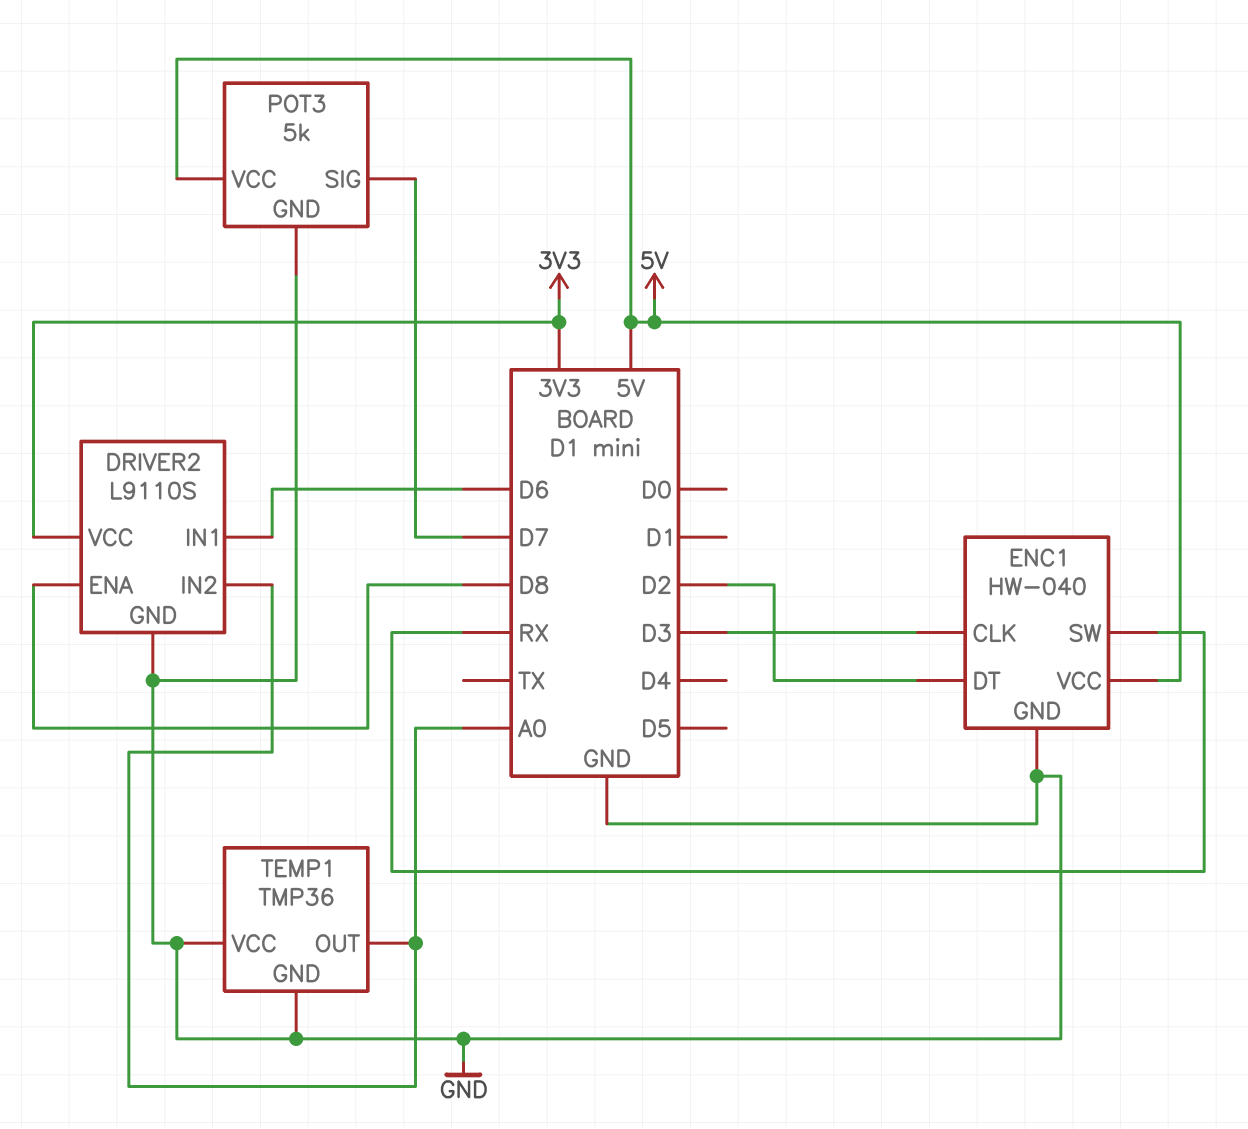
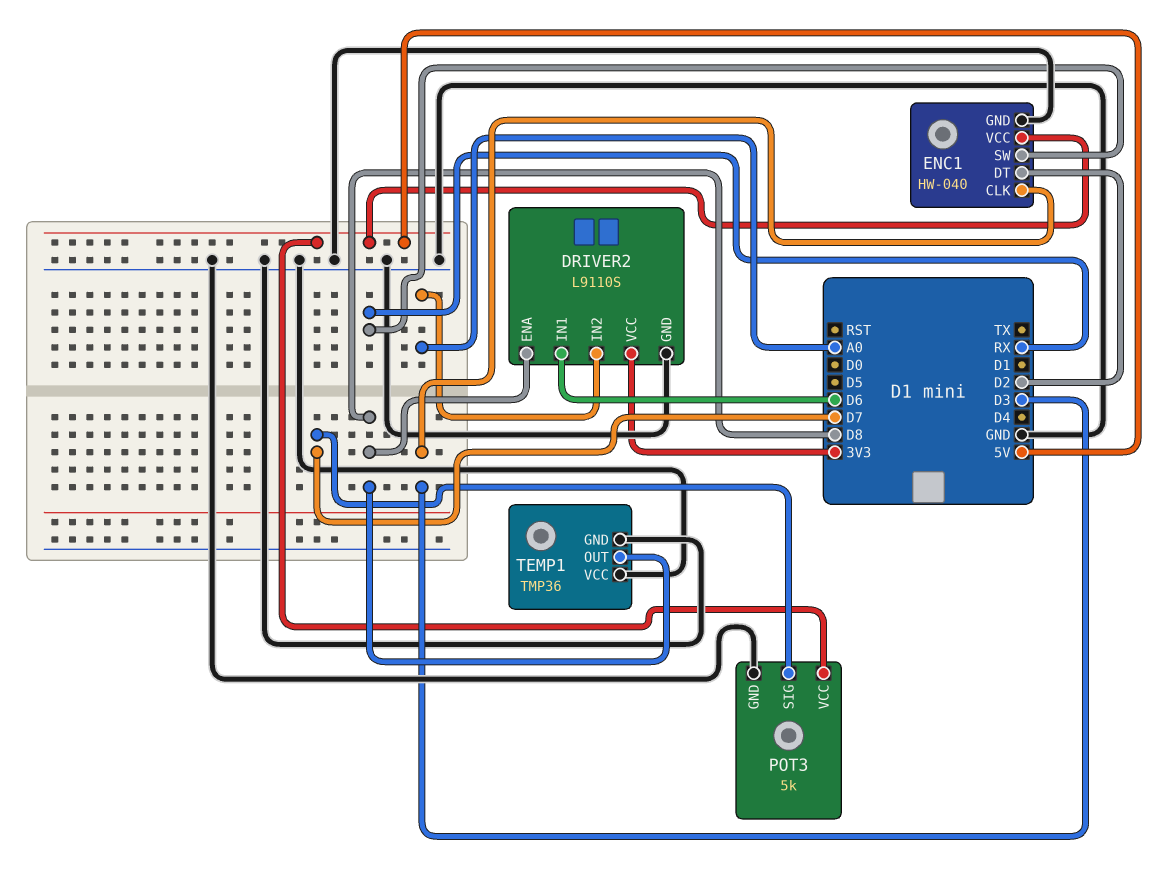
TEMP1 pin OUT: A0 -> D8

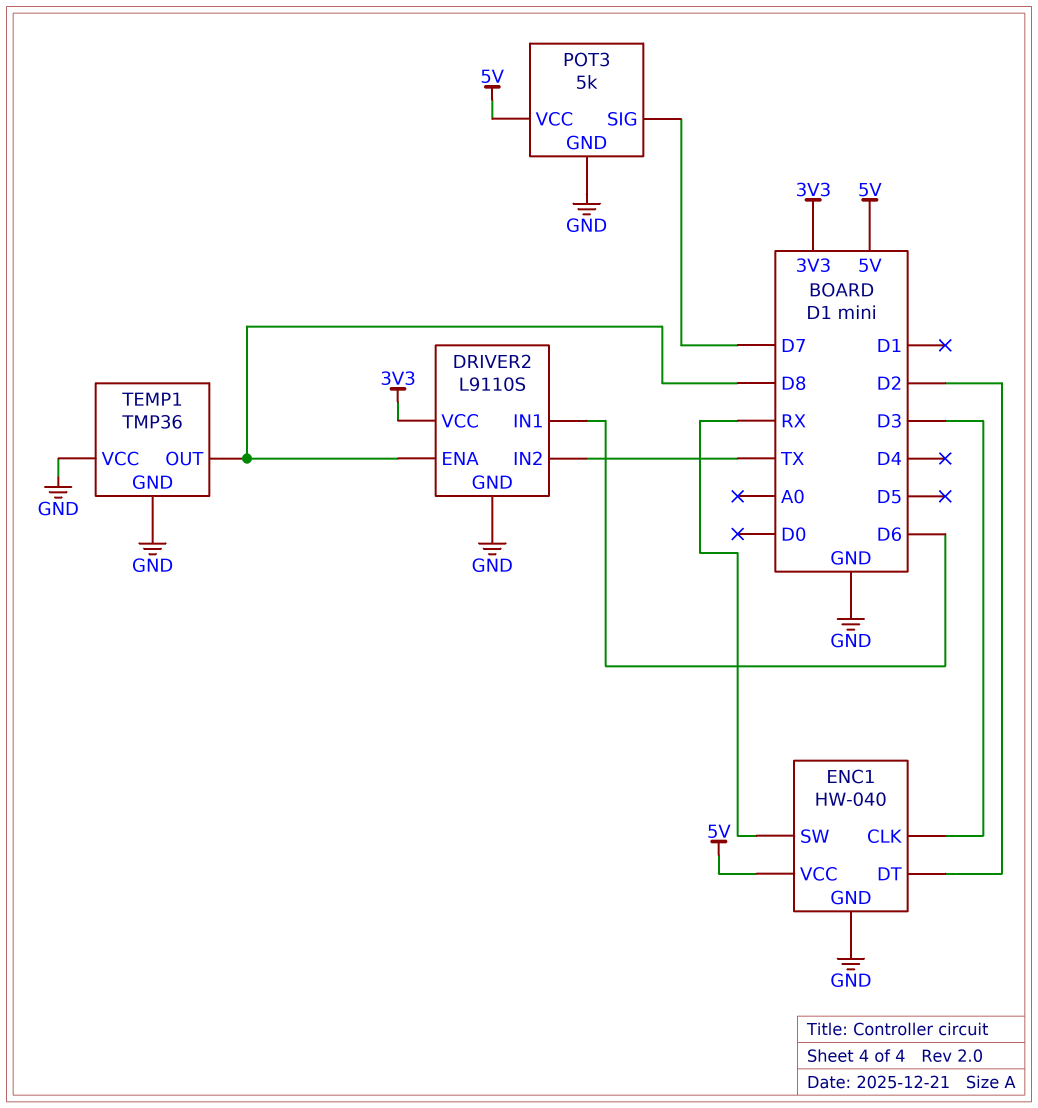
DRIVER2 pin IN2: A0 -> TX

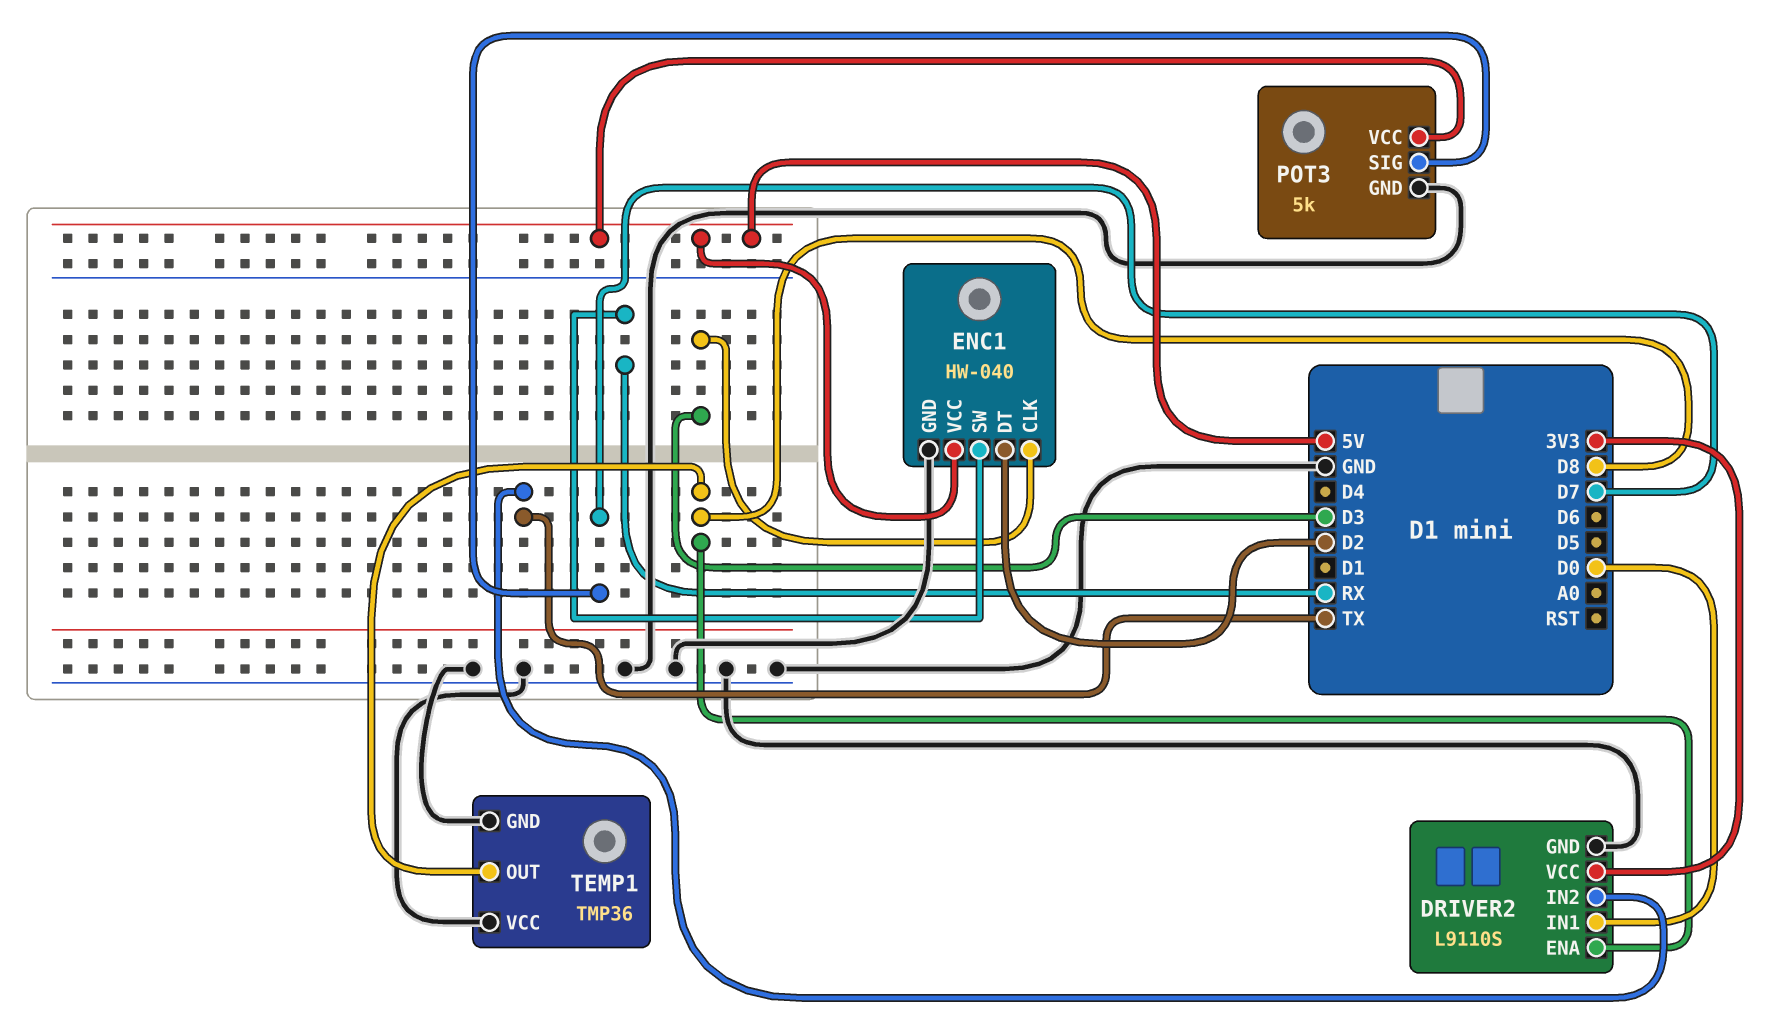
DRIVER2 pin IN1: D6 -> D0

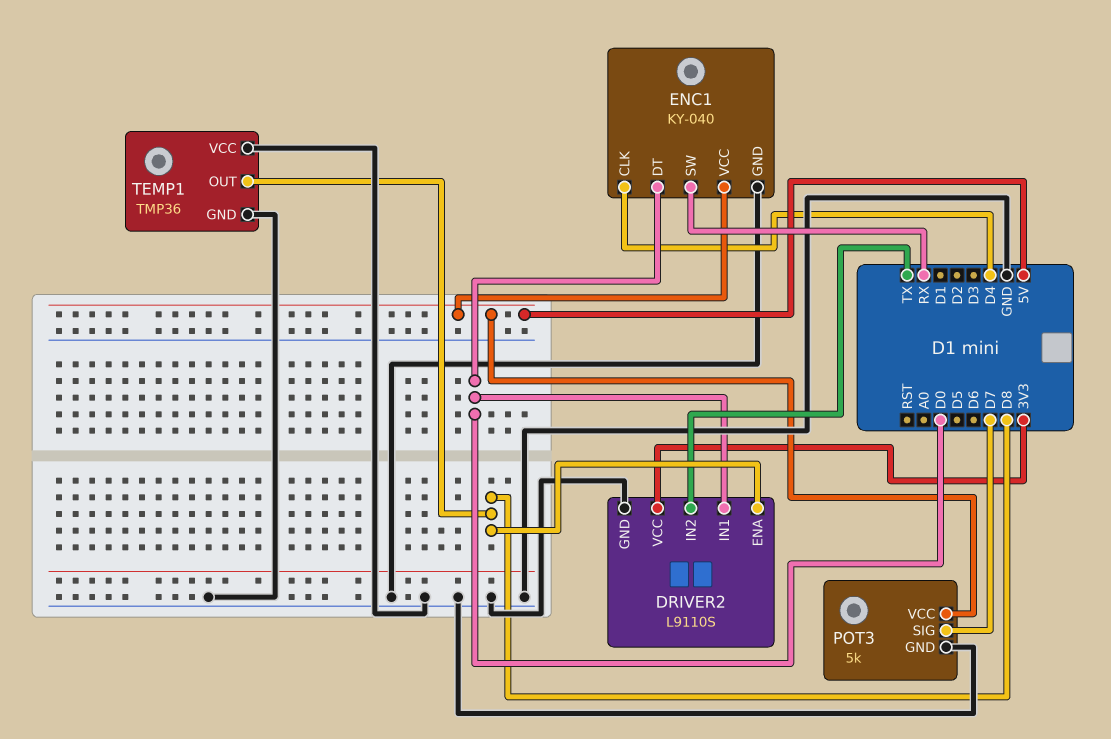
ENC1: HW-040 -> KY-040
ENC1 pin CLK: D3 -> D4
ENC1 pin DT: D2 -> D0

